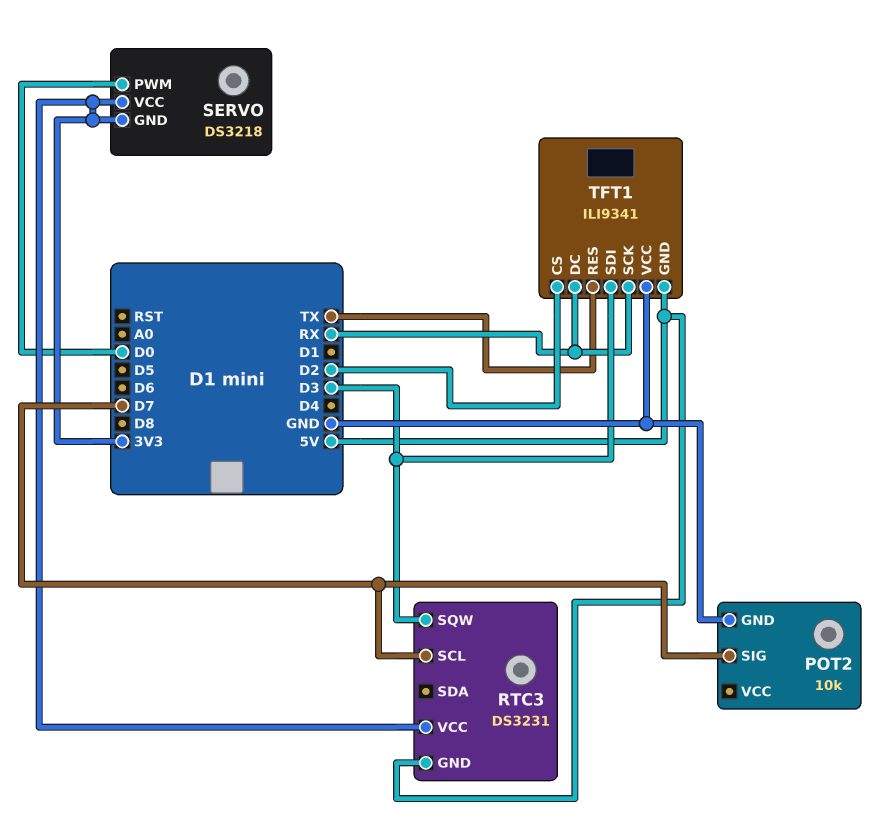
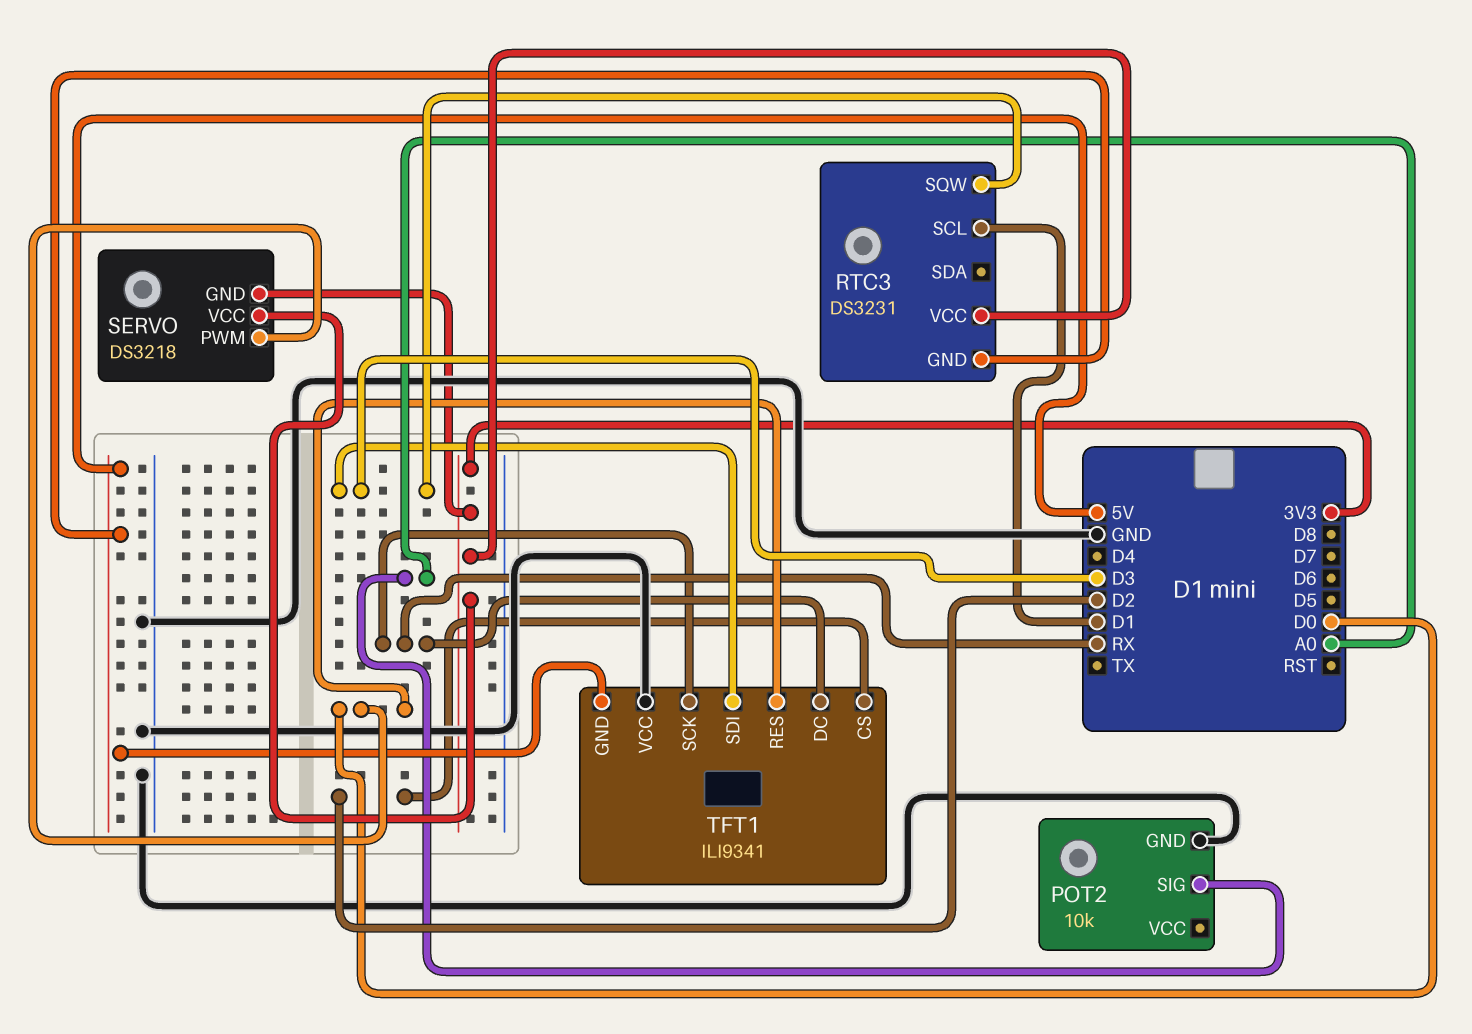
POT2 pin SIG: D7 -> A0
RTC3 pin SCL: D7 -> D1
TFT1 pin RES: TX -> D0

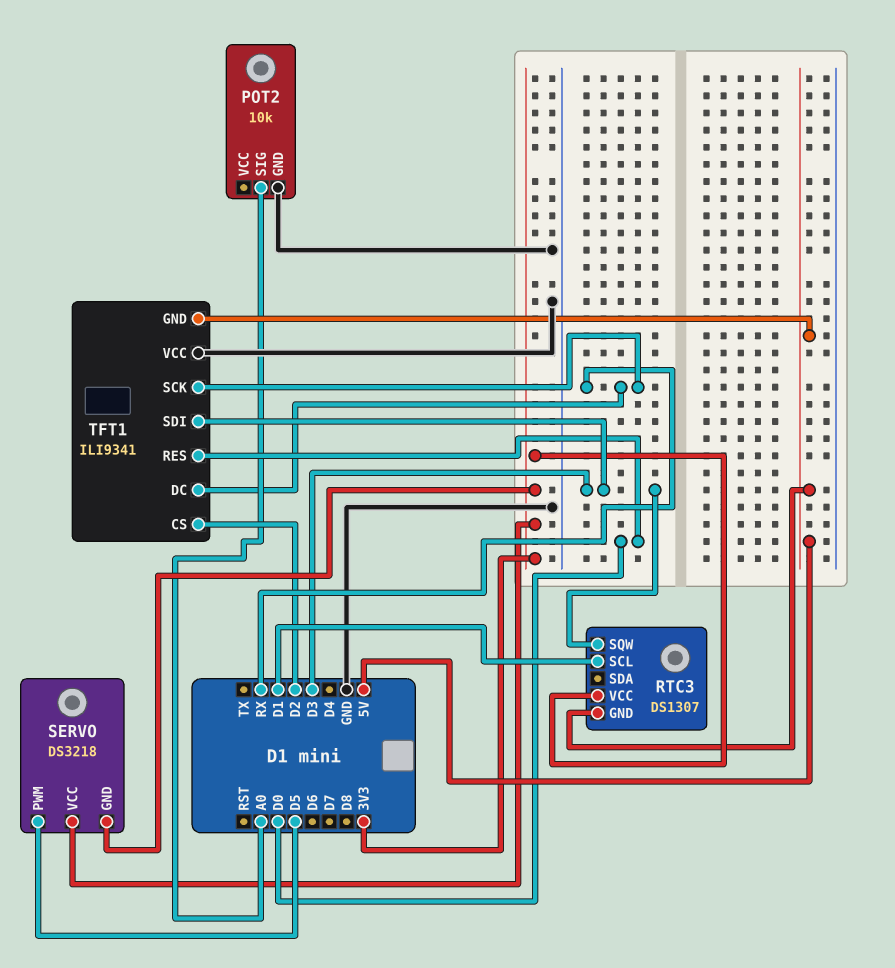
RTC3: DS3231 -> DS1307
SERVO pin PWM: D0 -> D5

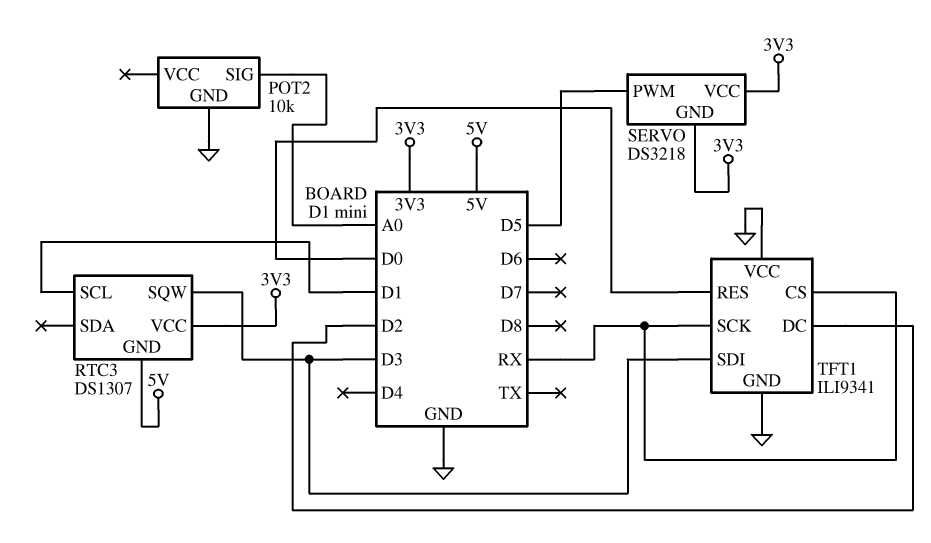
TFT1 pin CS: D2 -> RX
TFT1 pin DC: RX -> D2
TFT1 pin GND: 5V -> GND

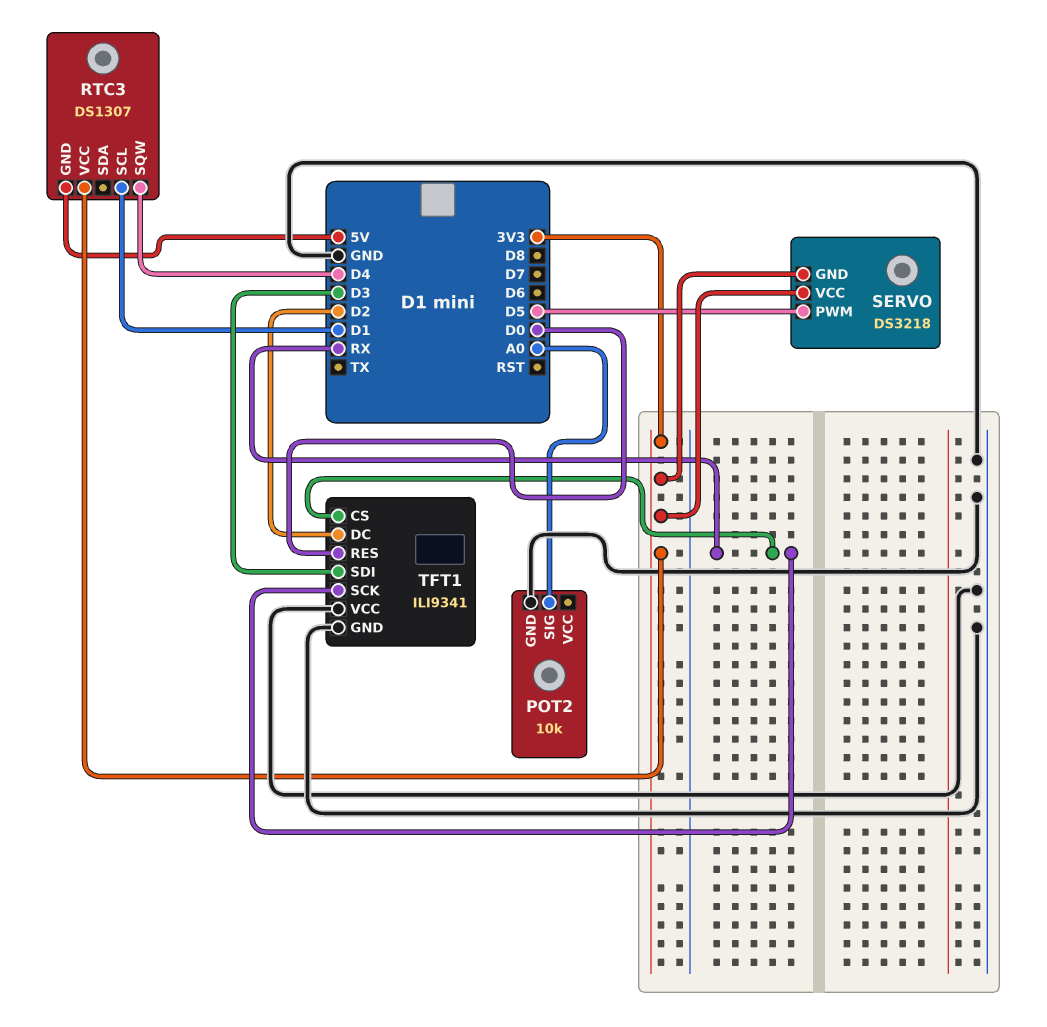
RTC3 pin SQW: D3 -> D4

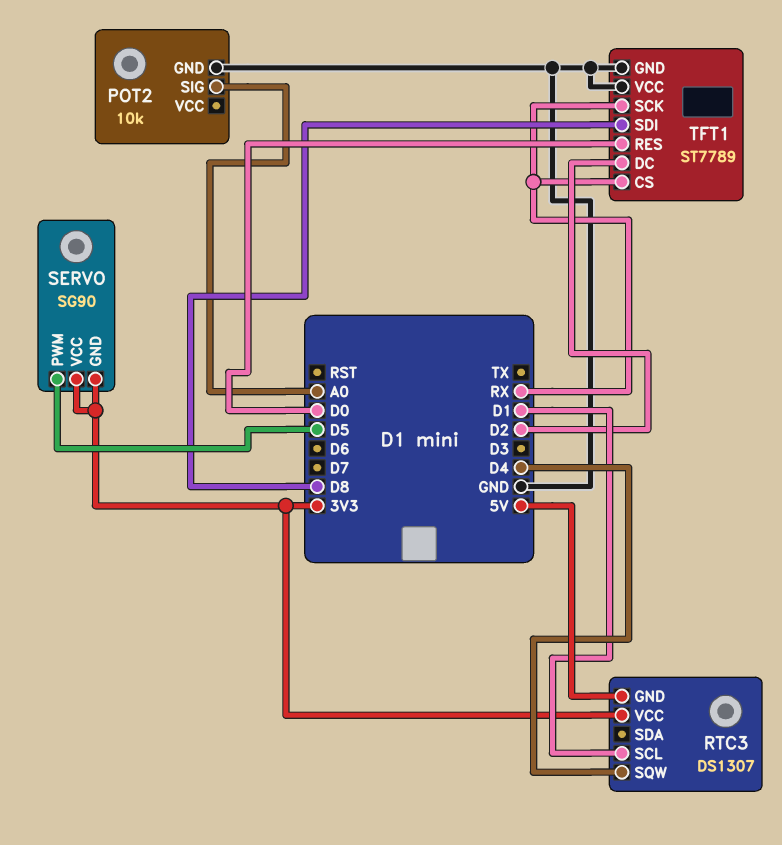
SERVO: DS3218 -> SG90
TFT1: ILI9341 -> ST7789
TFT1 pin SDI: D3 -> D8

